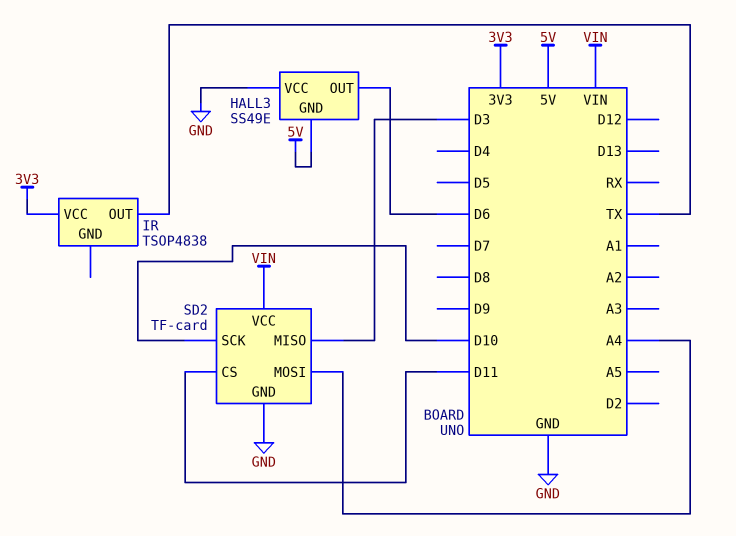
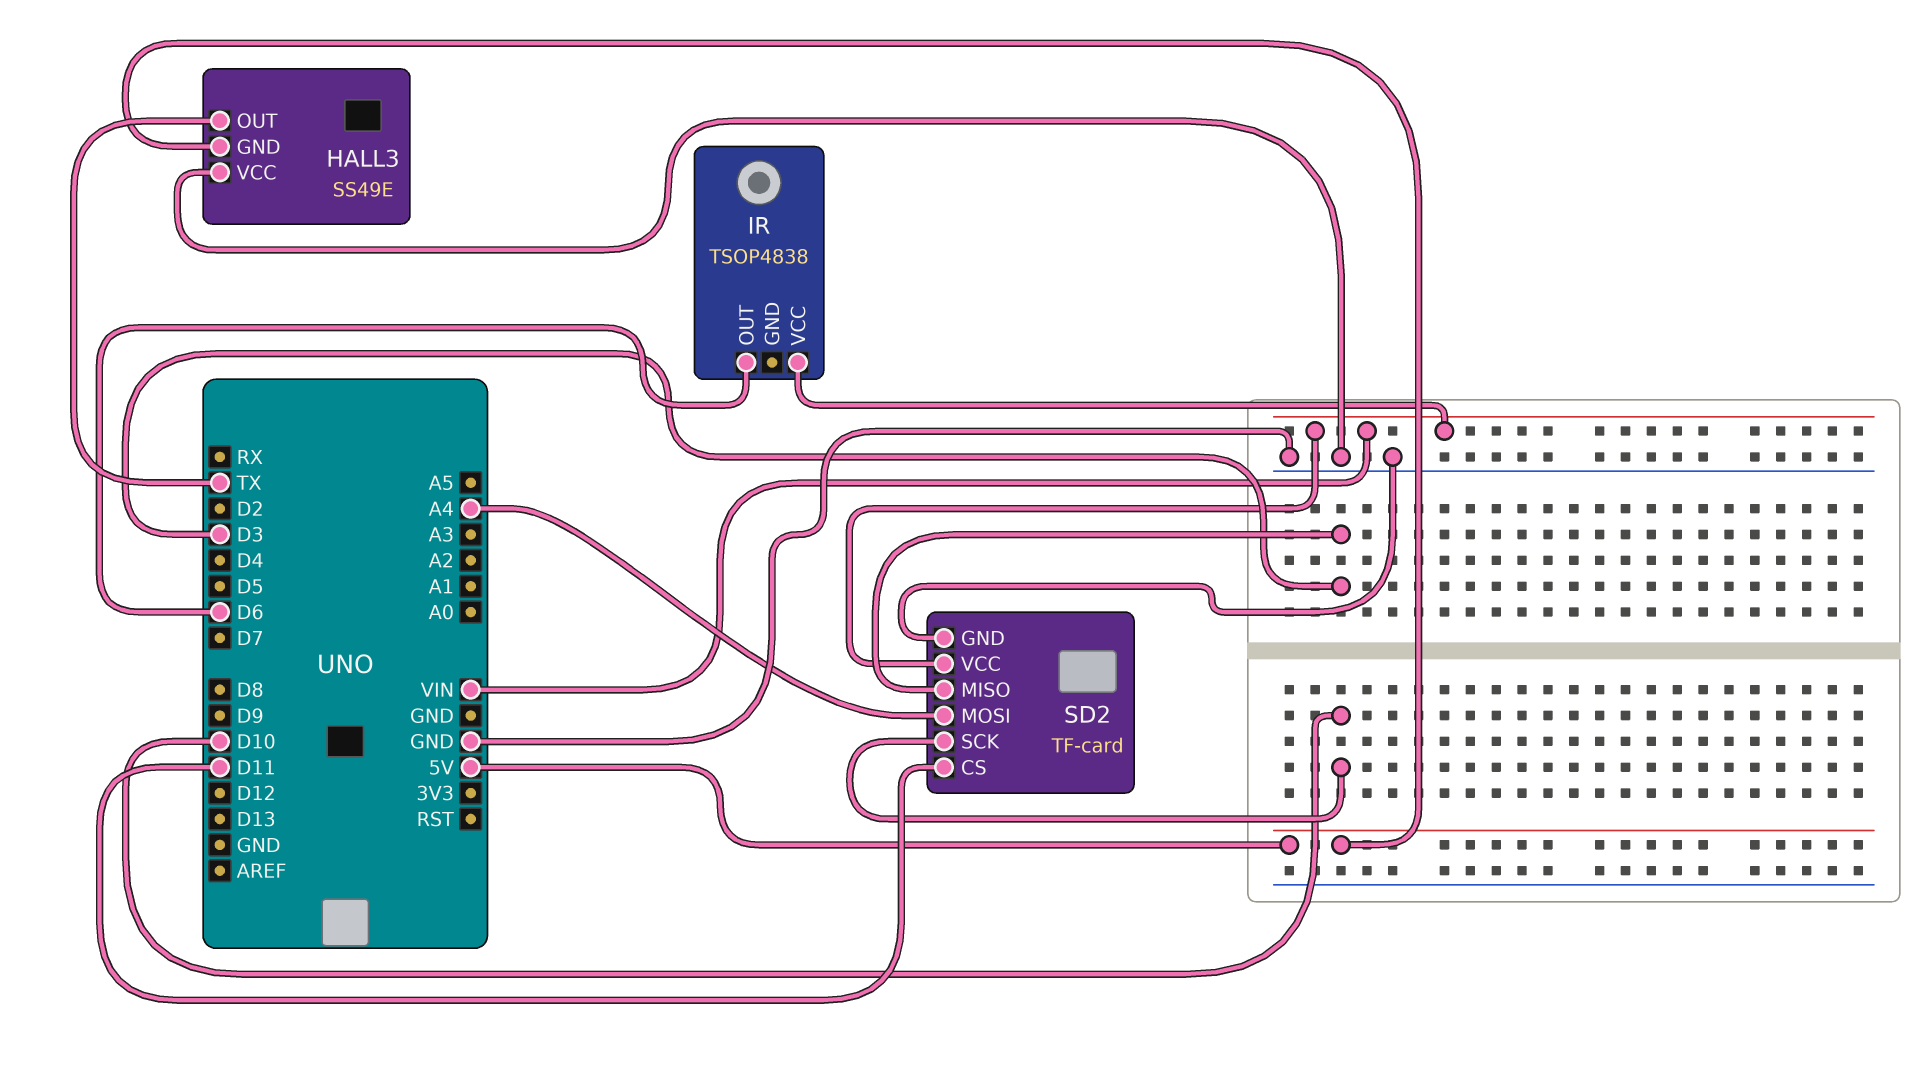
HALL3 pin OUT: D6 -> TX
IR pin OUT: TX -> D6
IR pin VCC: 3V3 -> VIN

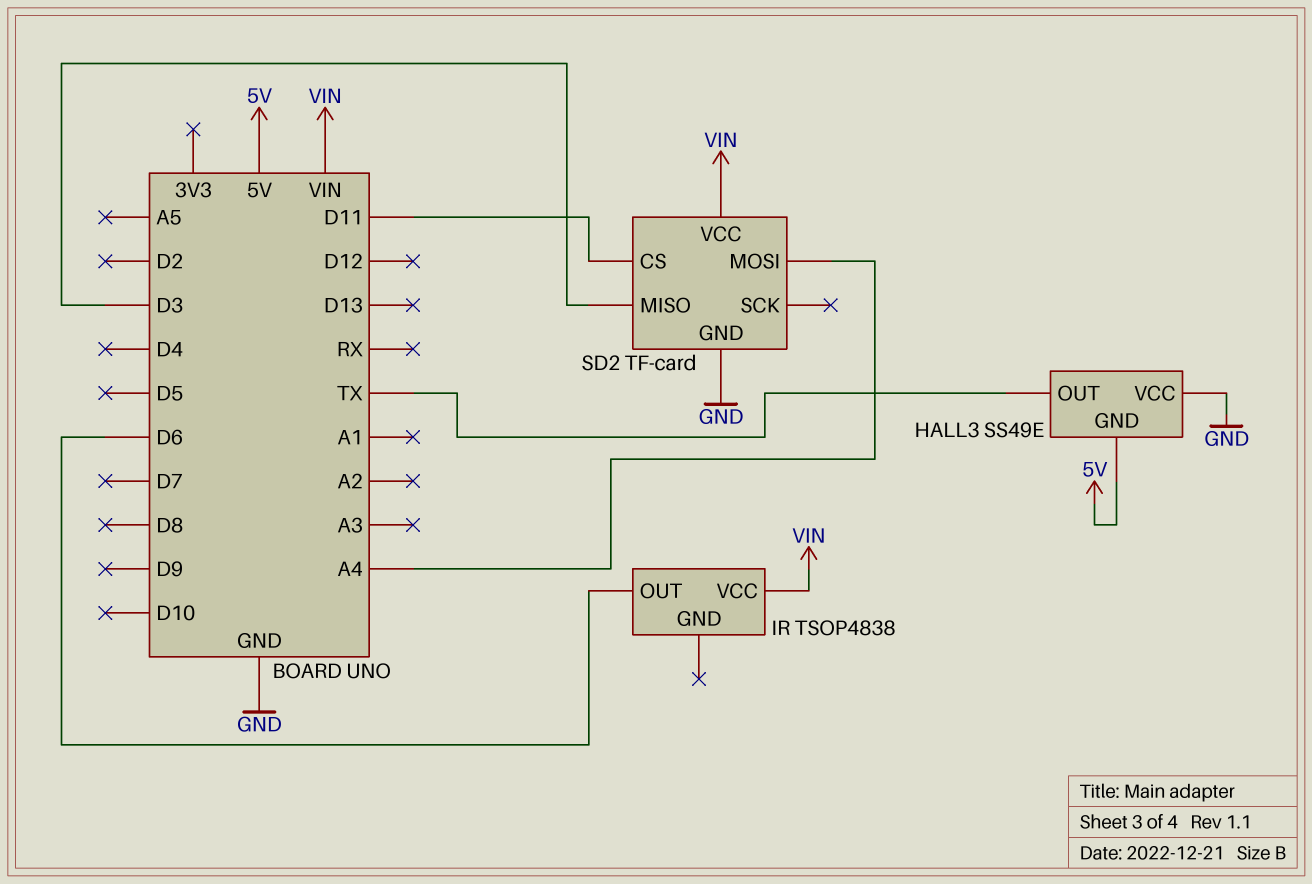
SD2 pin SCK: D10 -> none

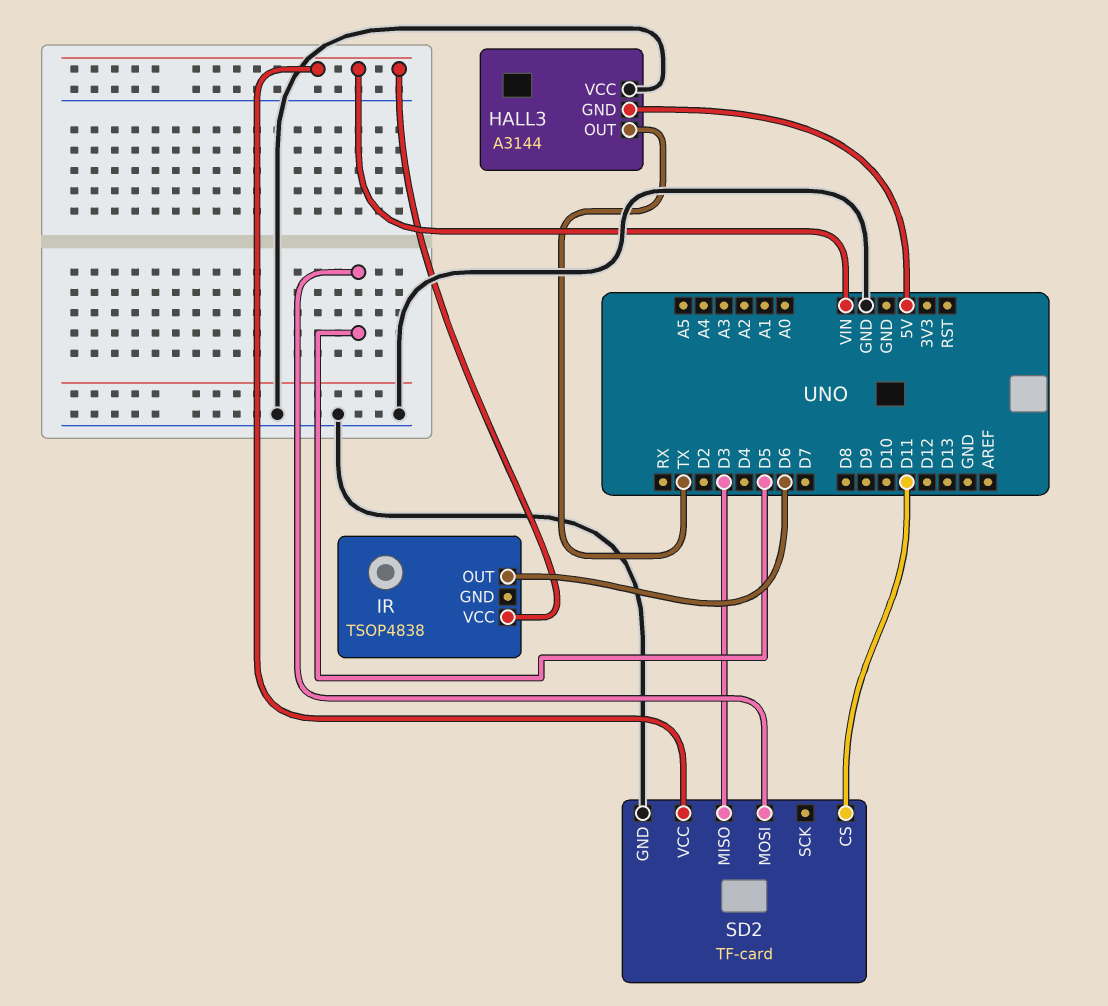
HALL3: SS49E -> A3144
SD2 pin MOSI: A4 -> D5

